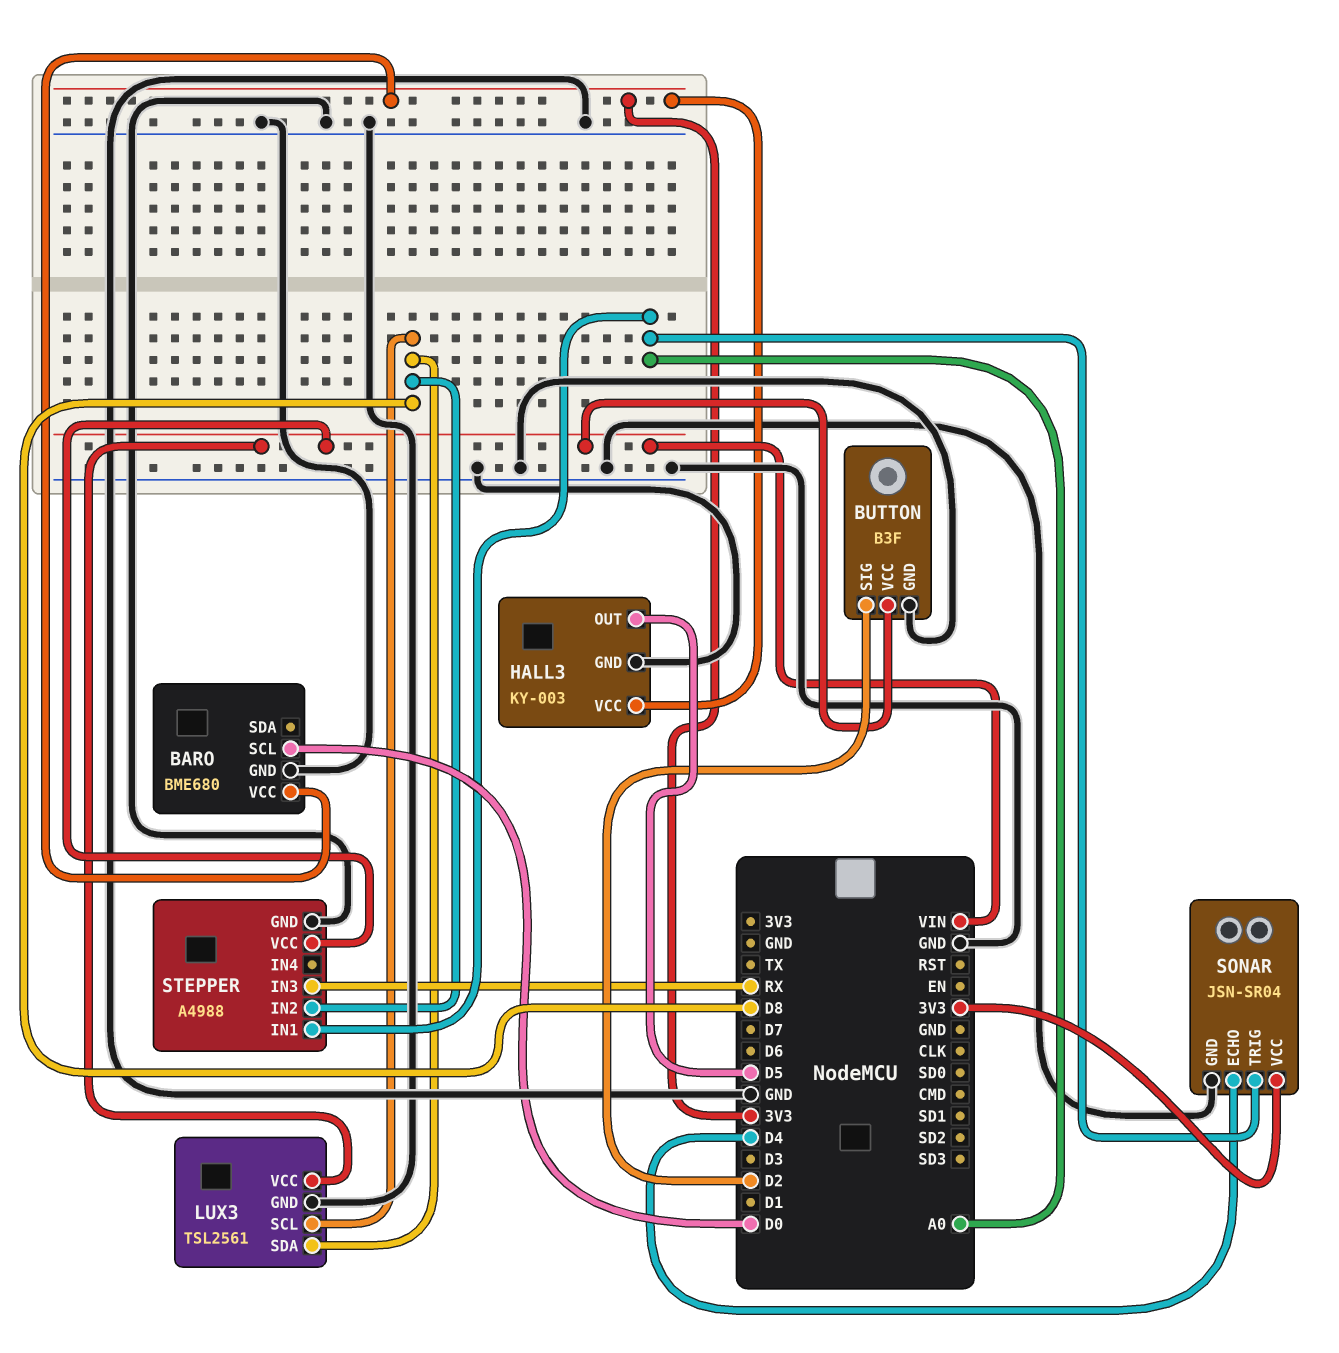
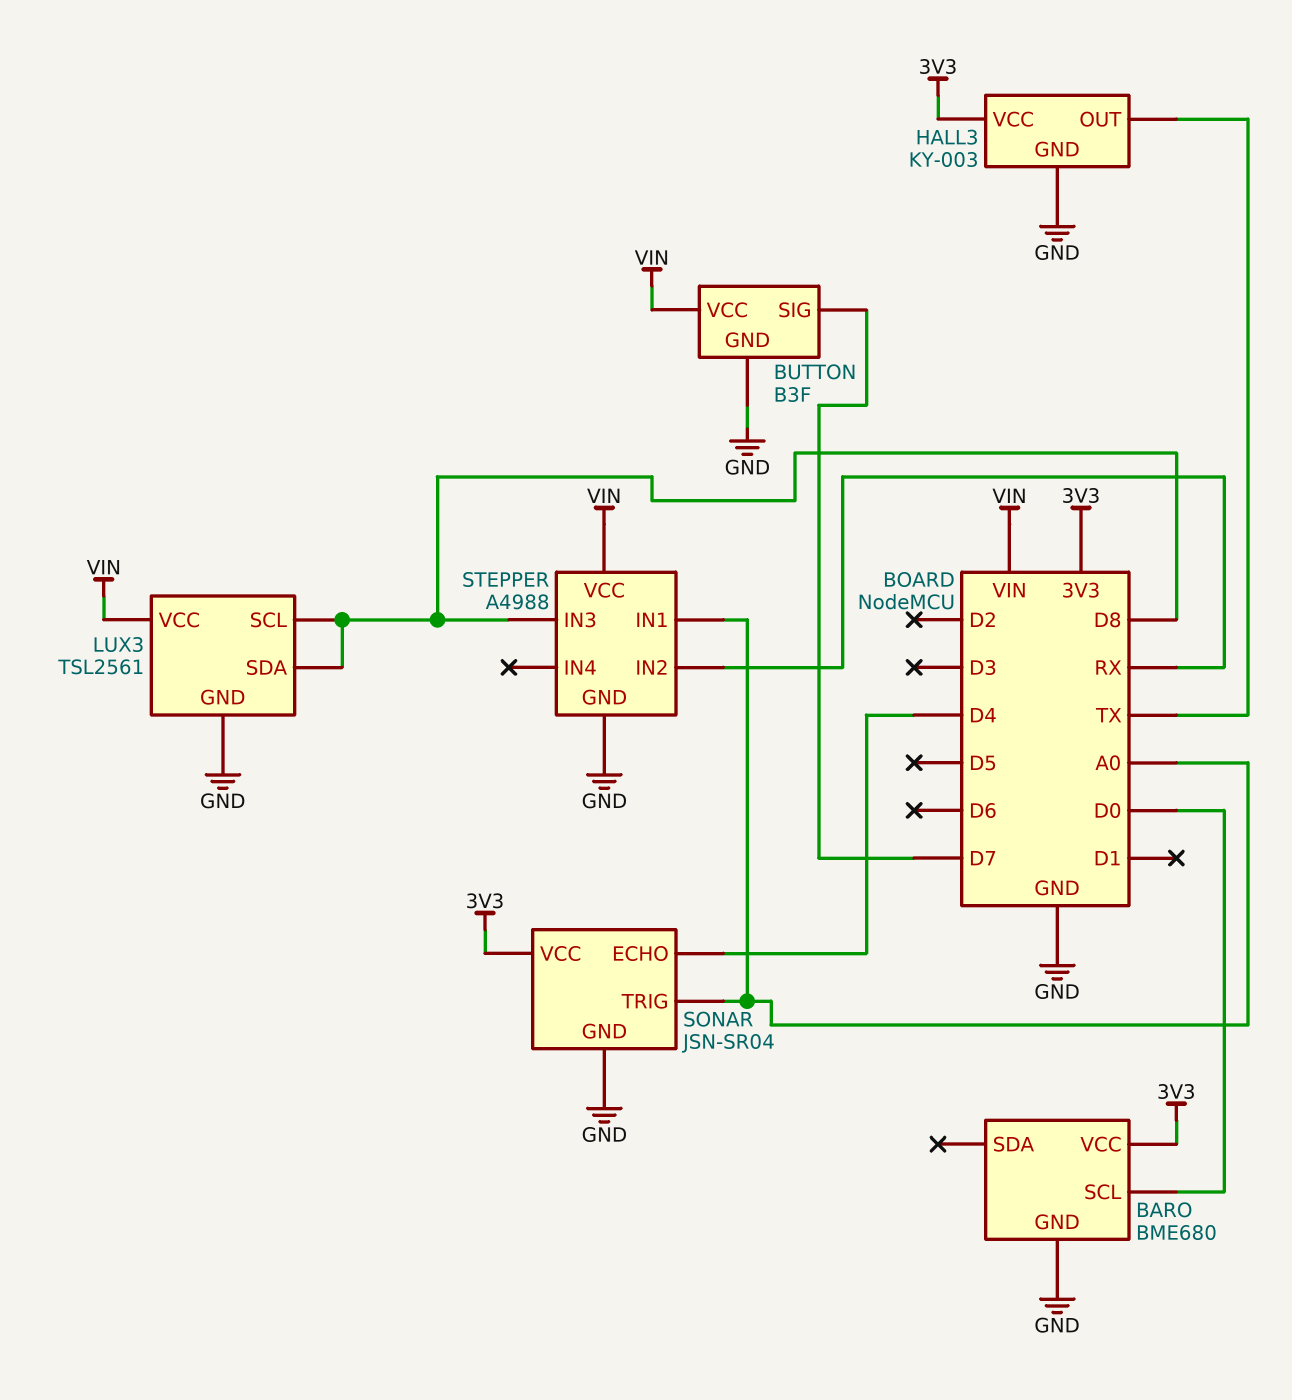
BUTTON pin SIG: D2 -> D7
HALL3 pin OUT: D5 -> TX
STEPPER pin IN2: D8 -> RX
STEPPER pin IN3: RX -> D8

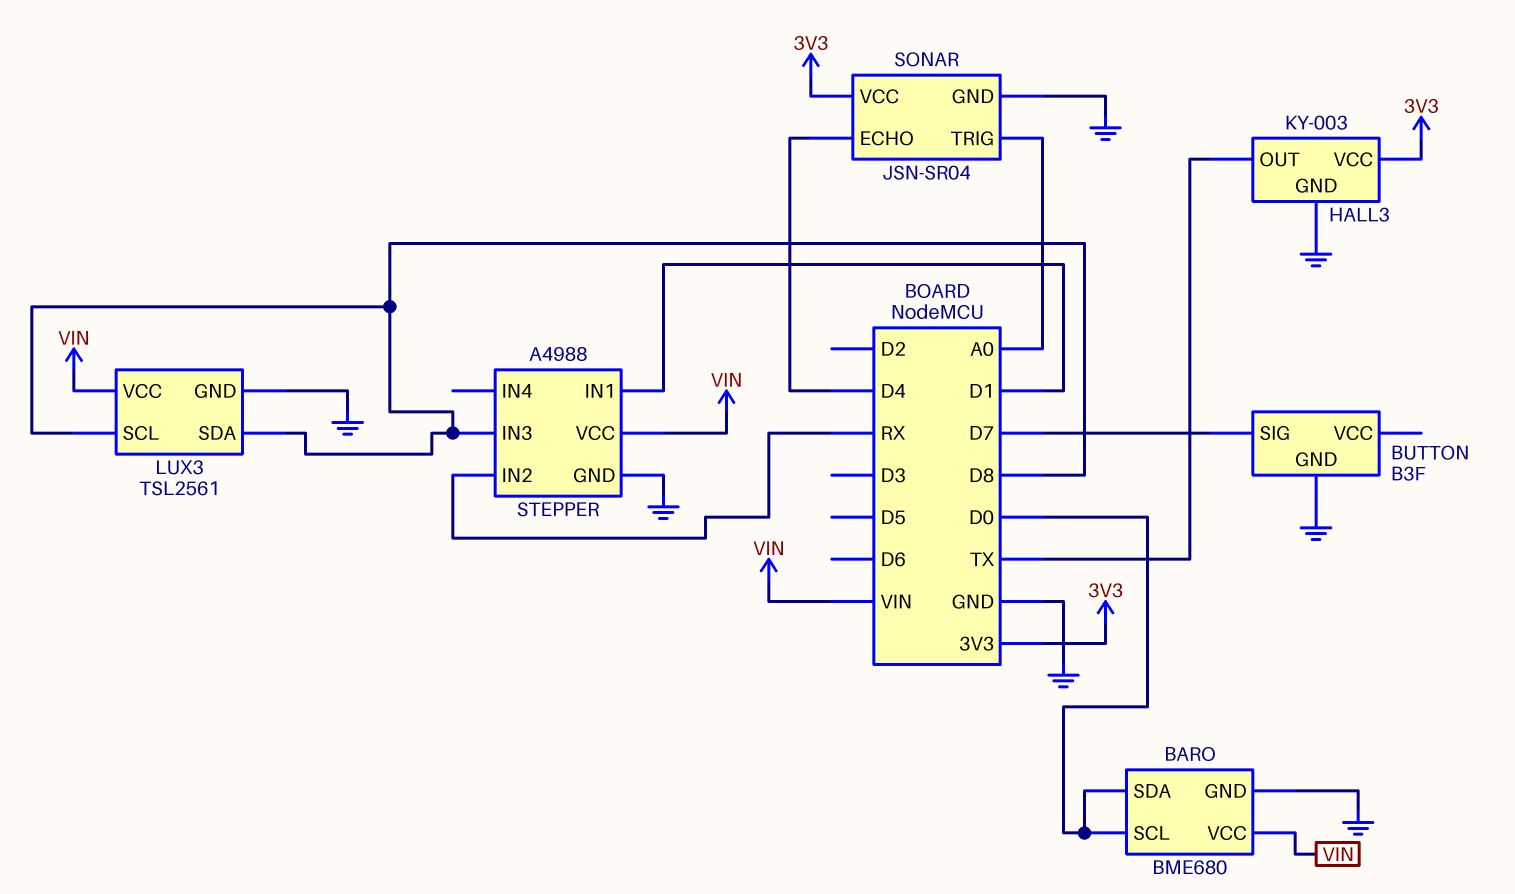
BARO pin SDA: none -> D0
BARO pin VCC: 3V3 -> VIN
BUTTON pin VCC: VIN -> none
STEPPER pin IN1: A0 -> D1

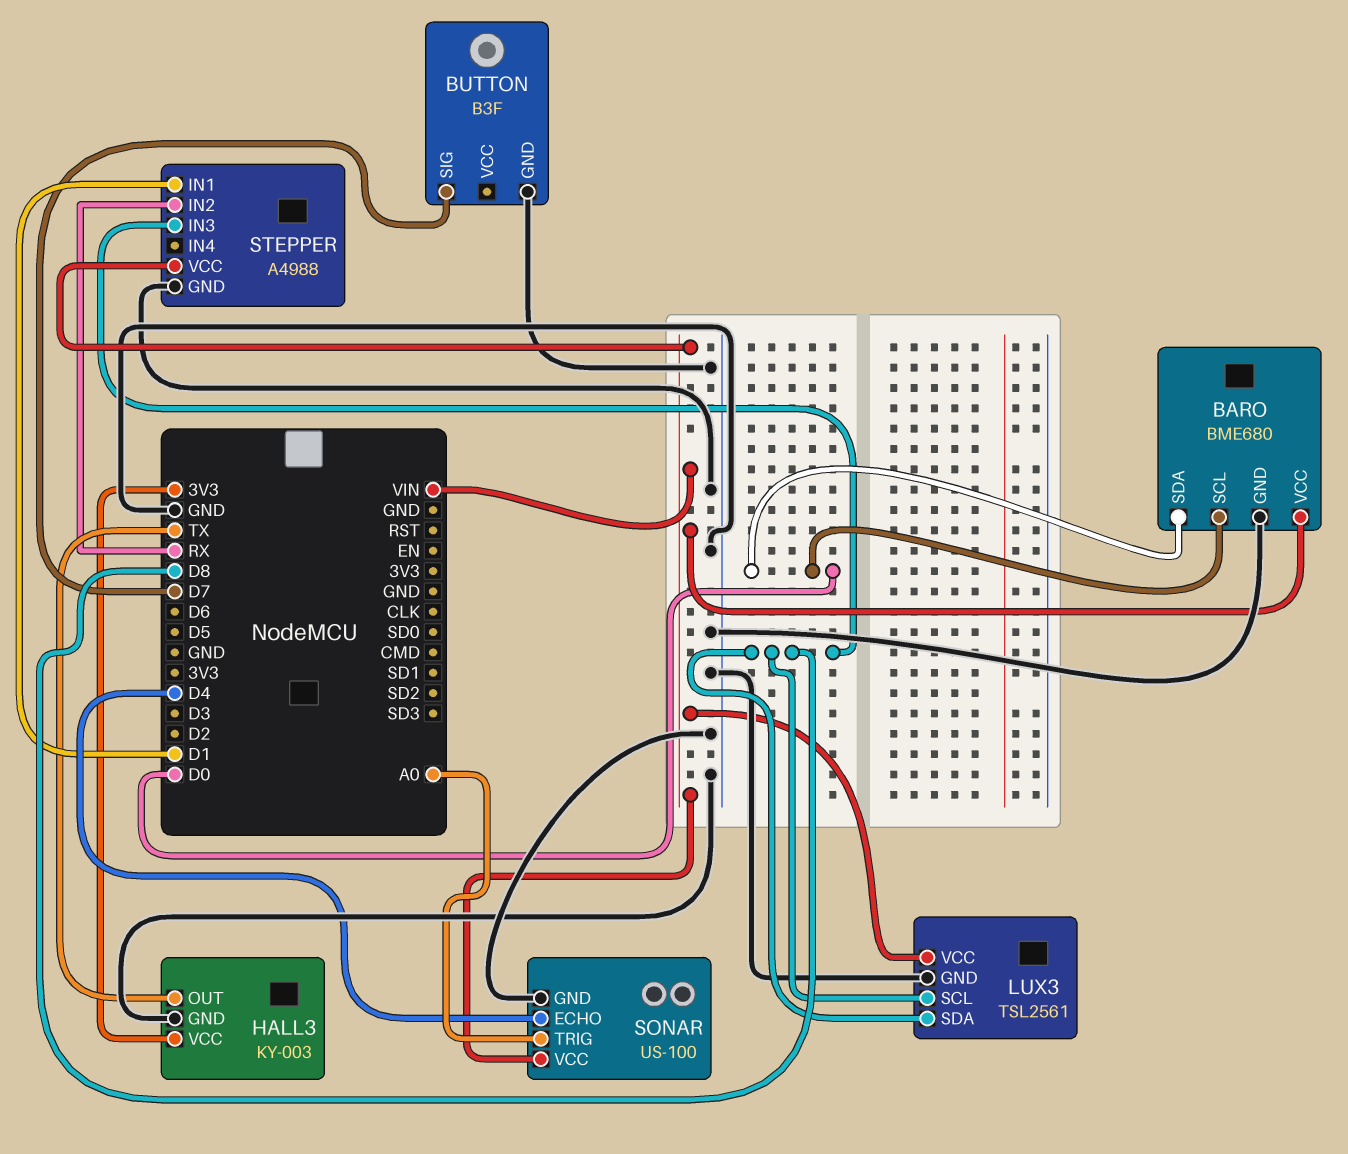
SONAR: JSN-SR04 -> US-100
SONAR pin VCC: 3V3 -> VIN

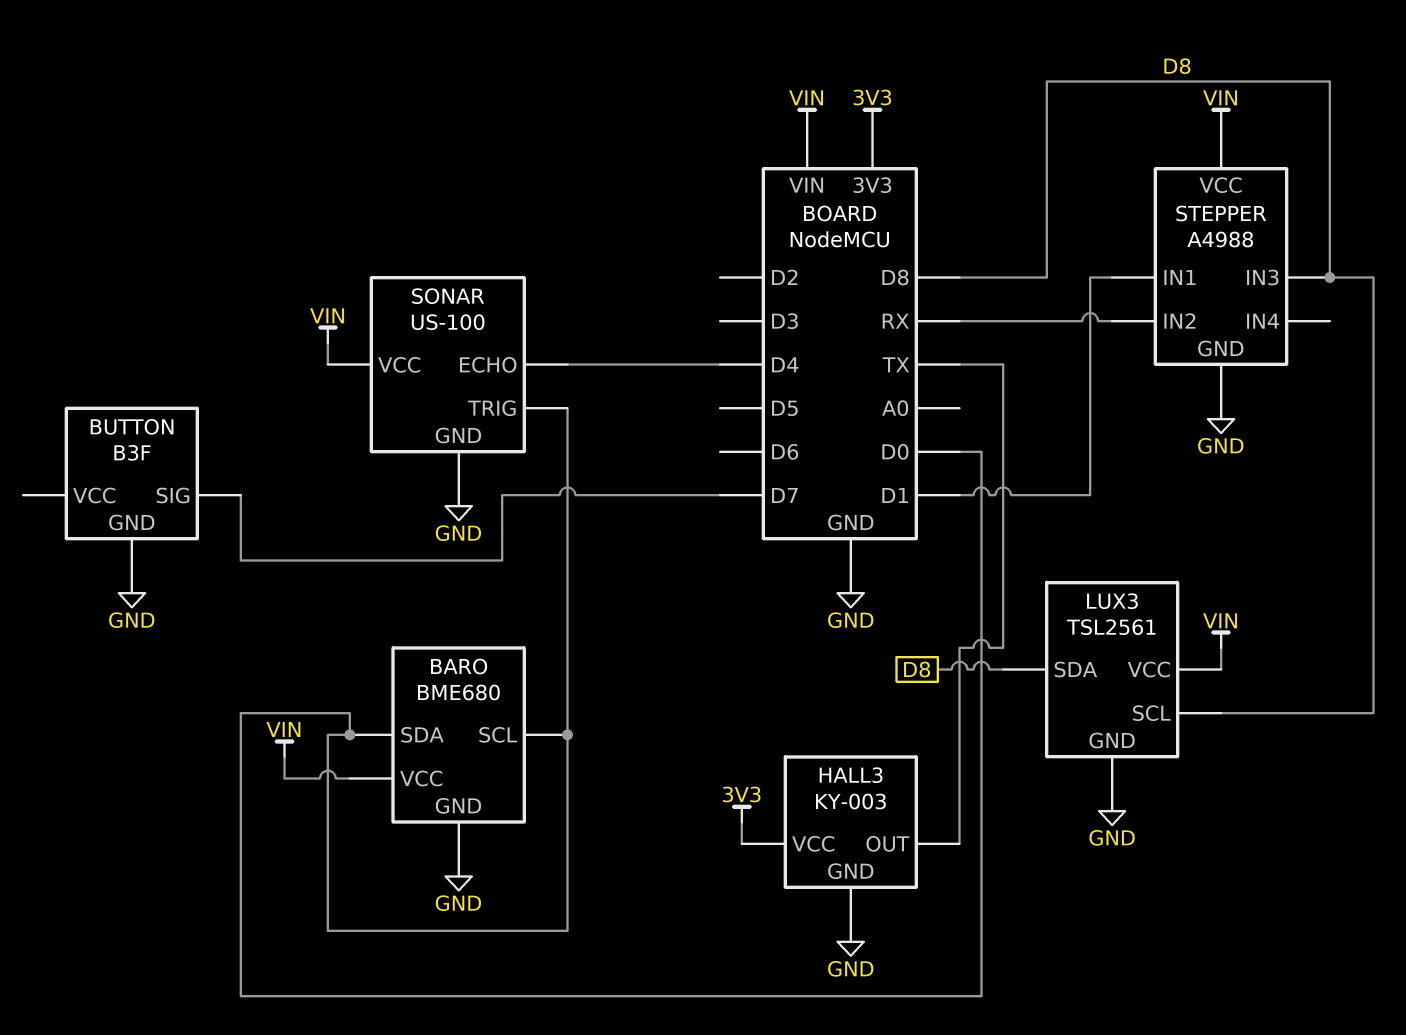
SONAR pin TRIG: A0 -> D0

